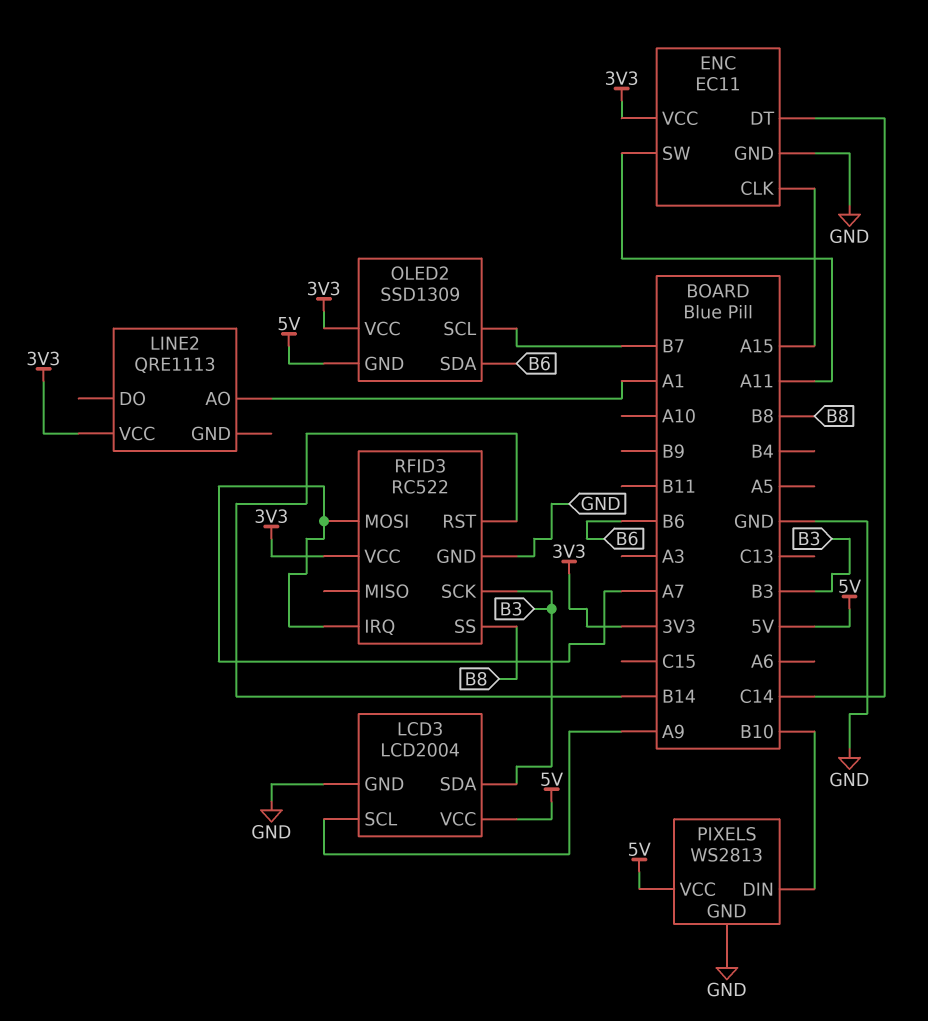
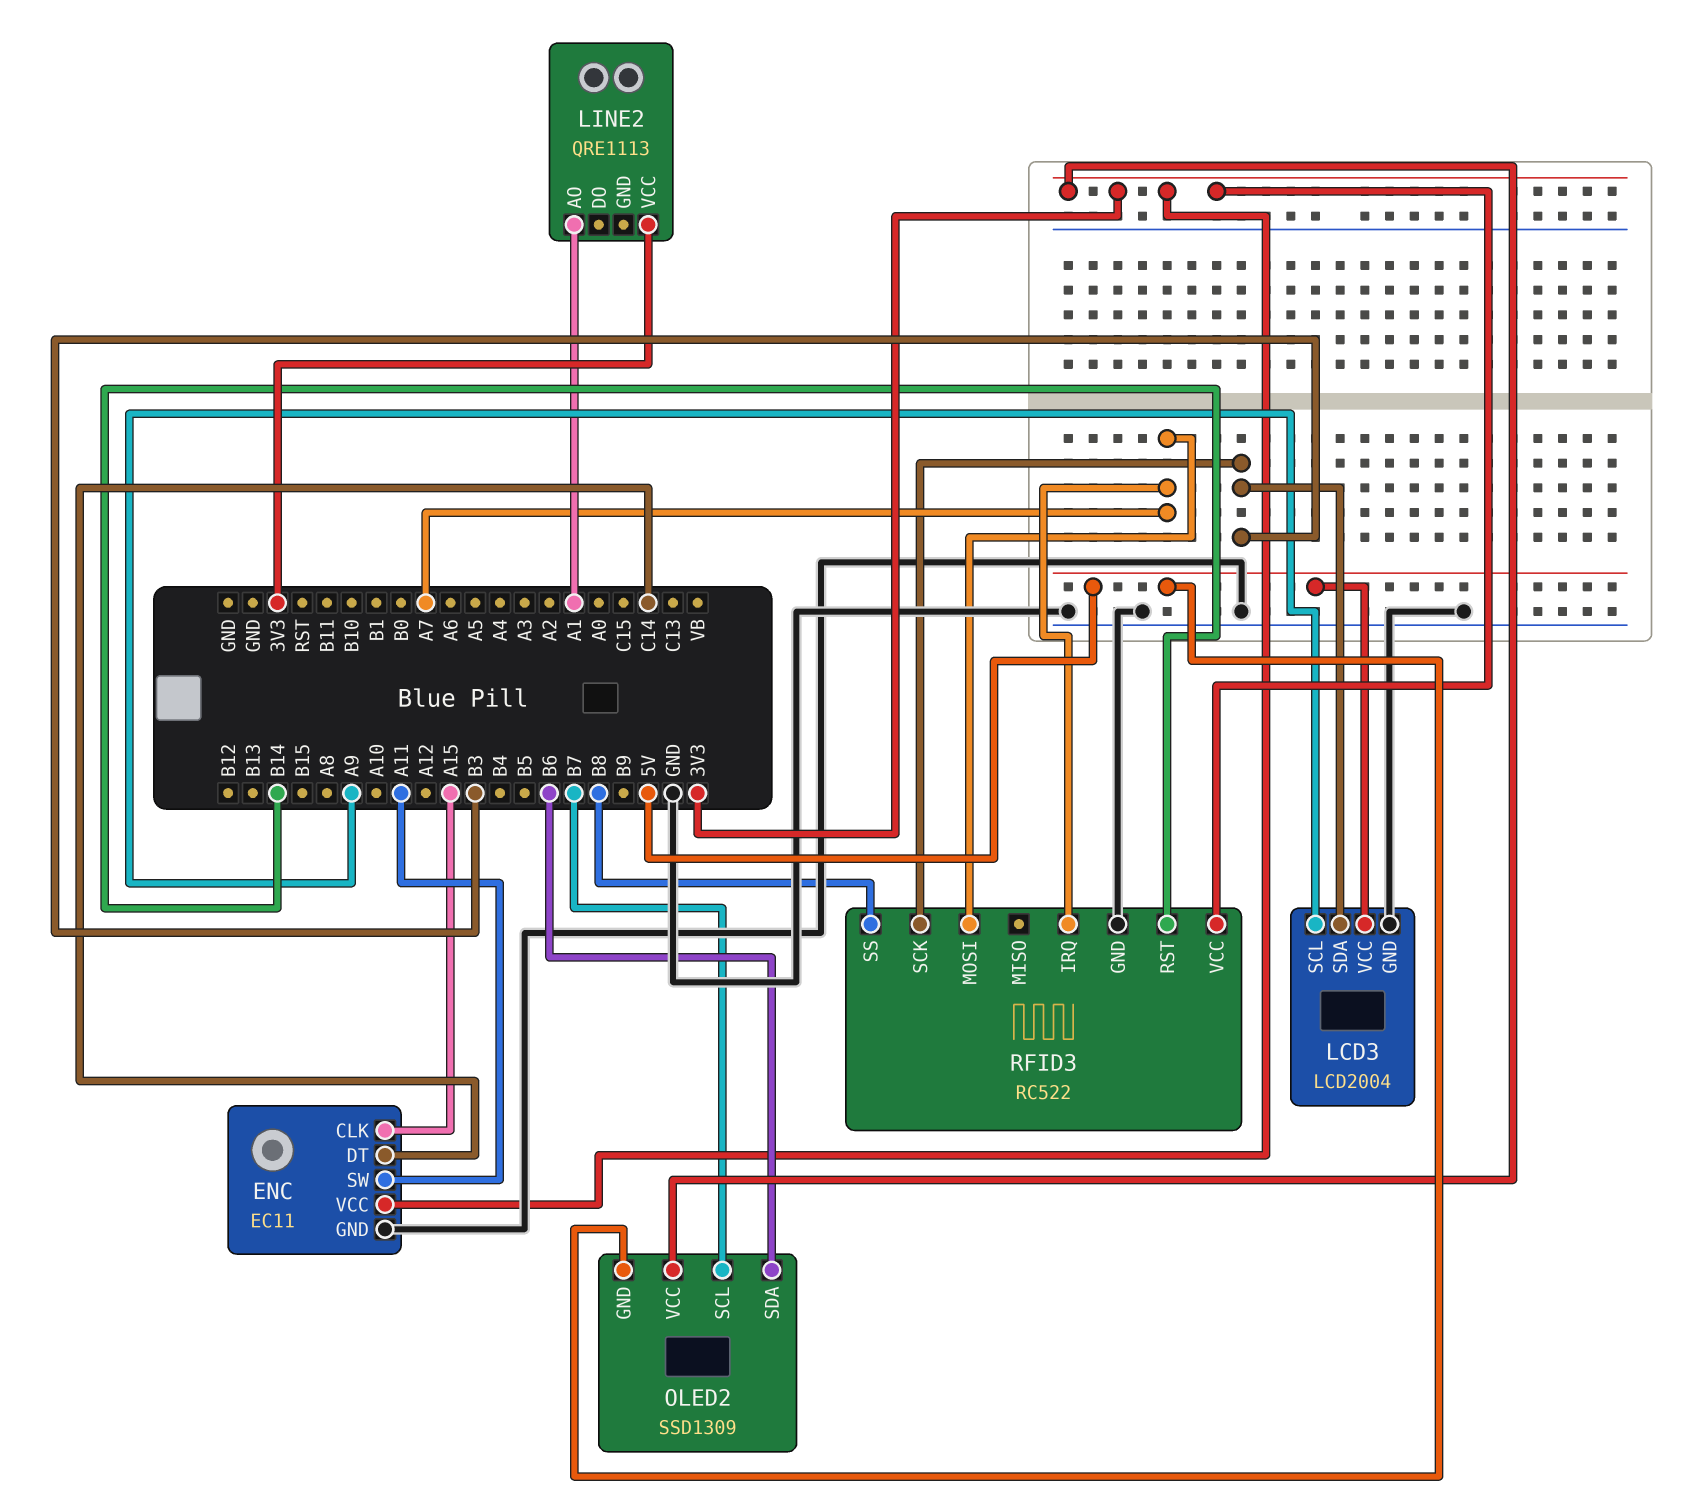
PIXELS: WS2813 -> none
PIXELS pin DIN: B10 -> none
PIXELS pin GND: GND -> none
PIXELS pin VCC: 5V -> none

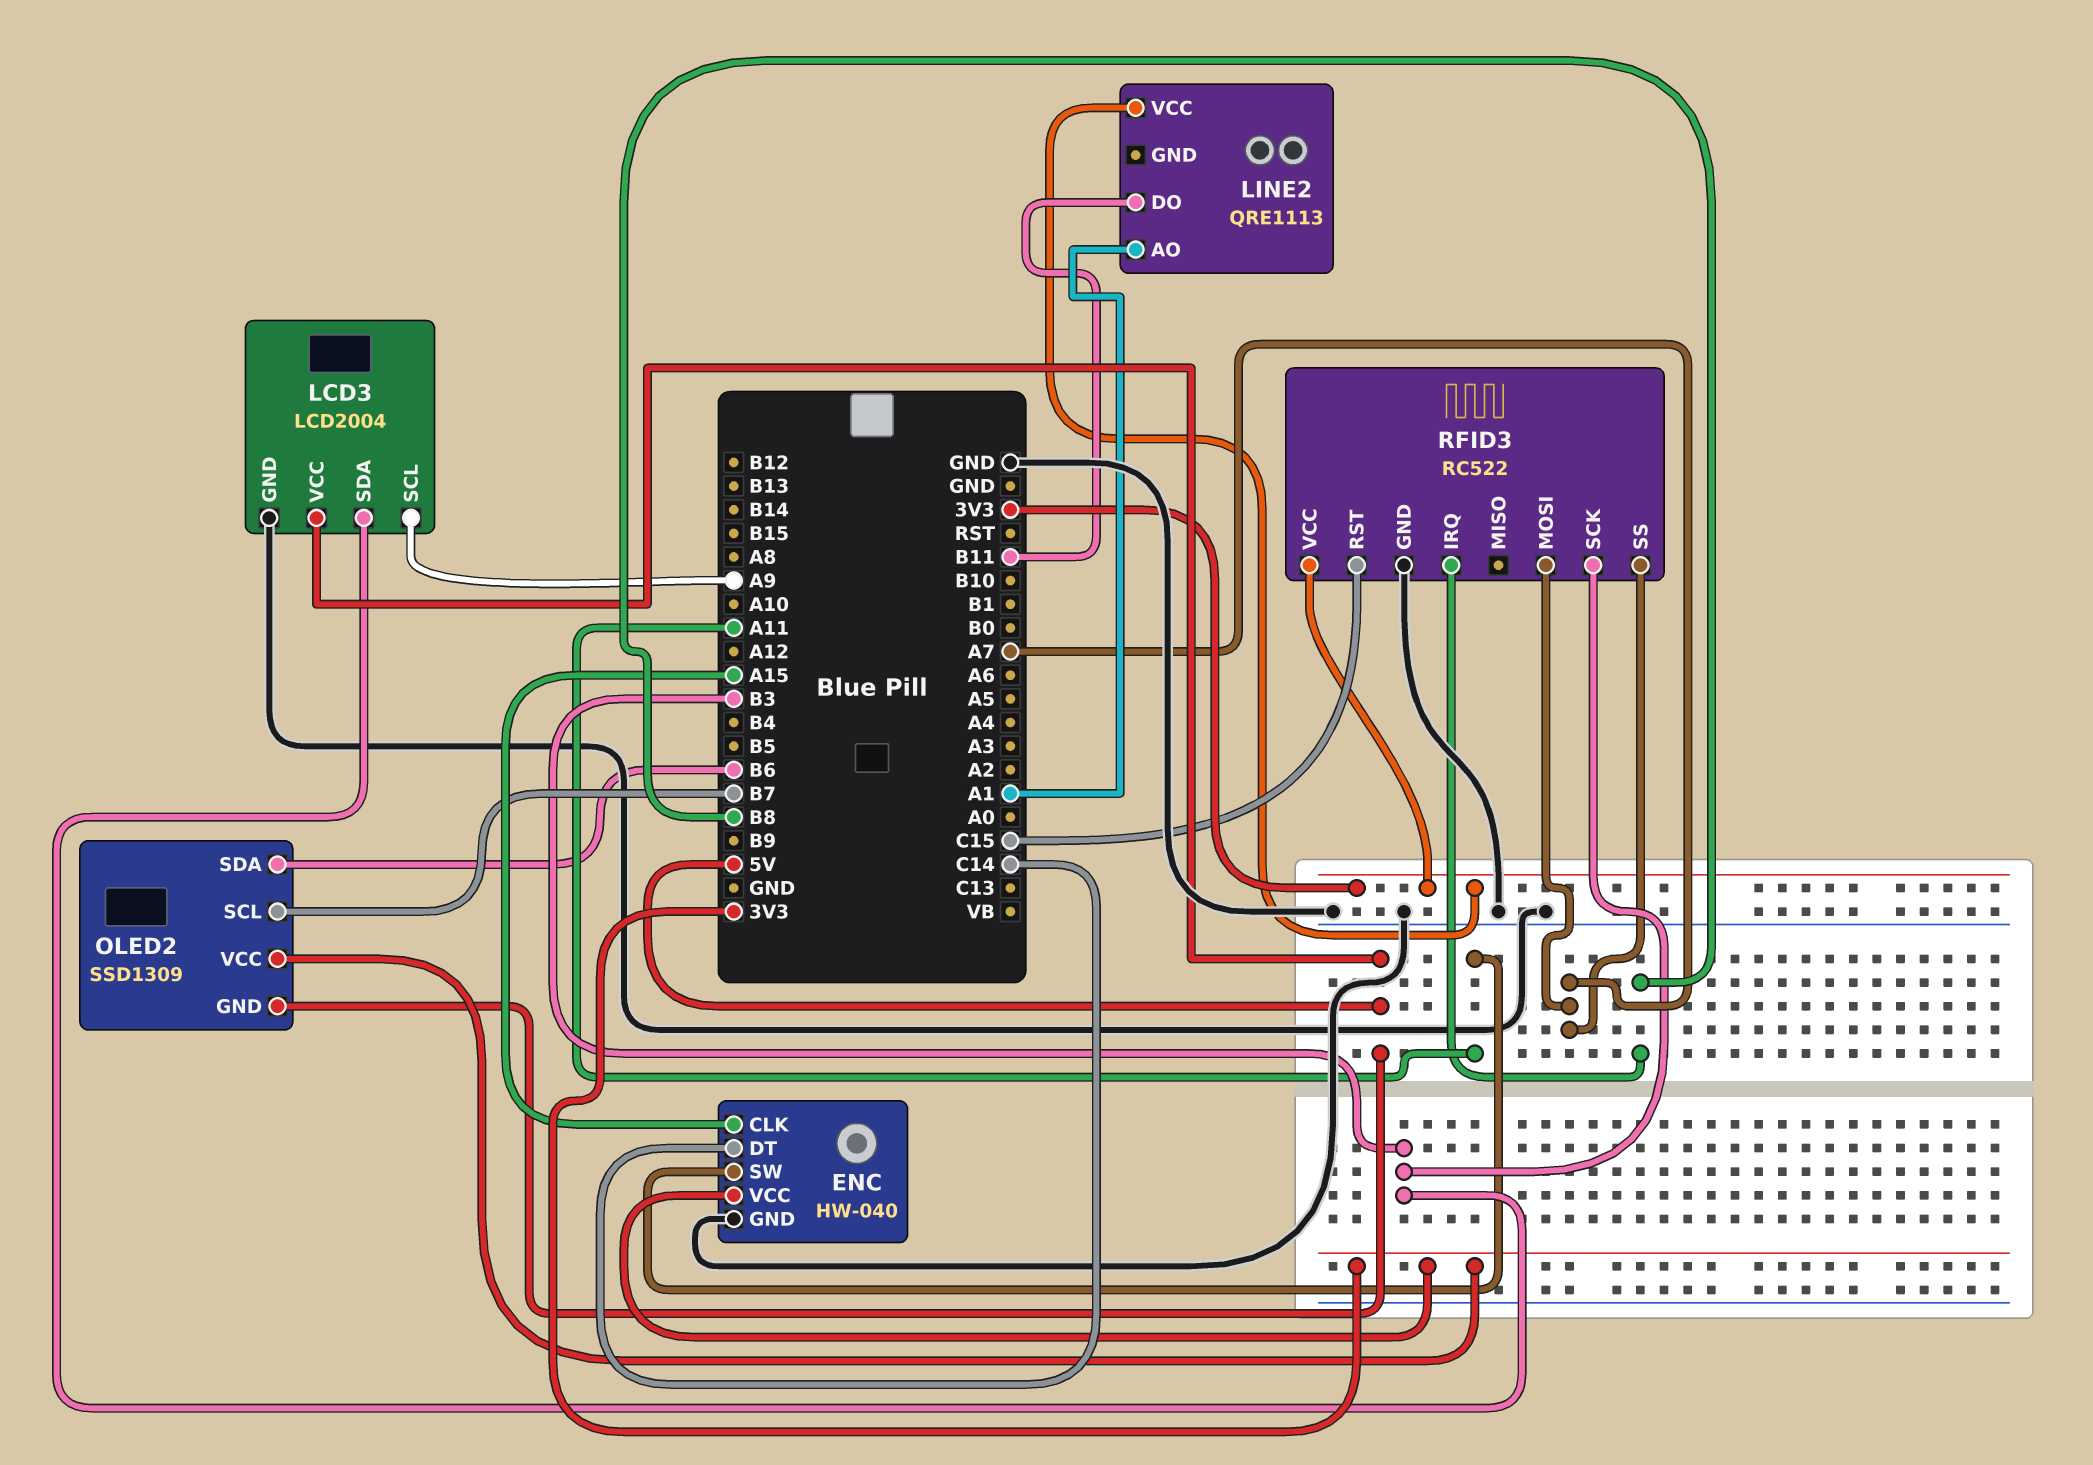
ENC: EC11 -> HW-040
LINE2 pin DO: none -> B11
RFID3 pin IRQ: A7 -> B8
RFID3 pin RST: B14 -> C15
RFID3 pin SS: B8 -> A7

